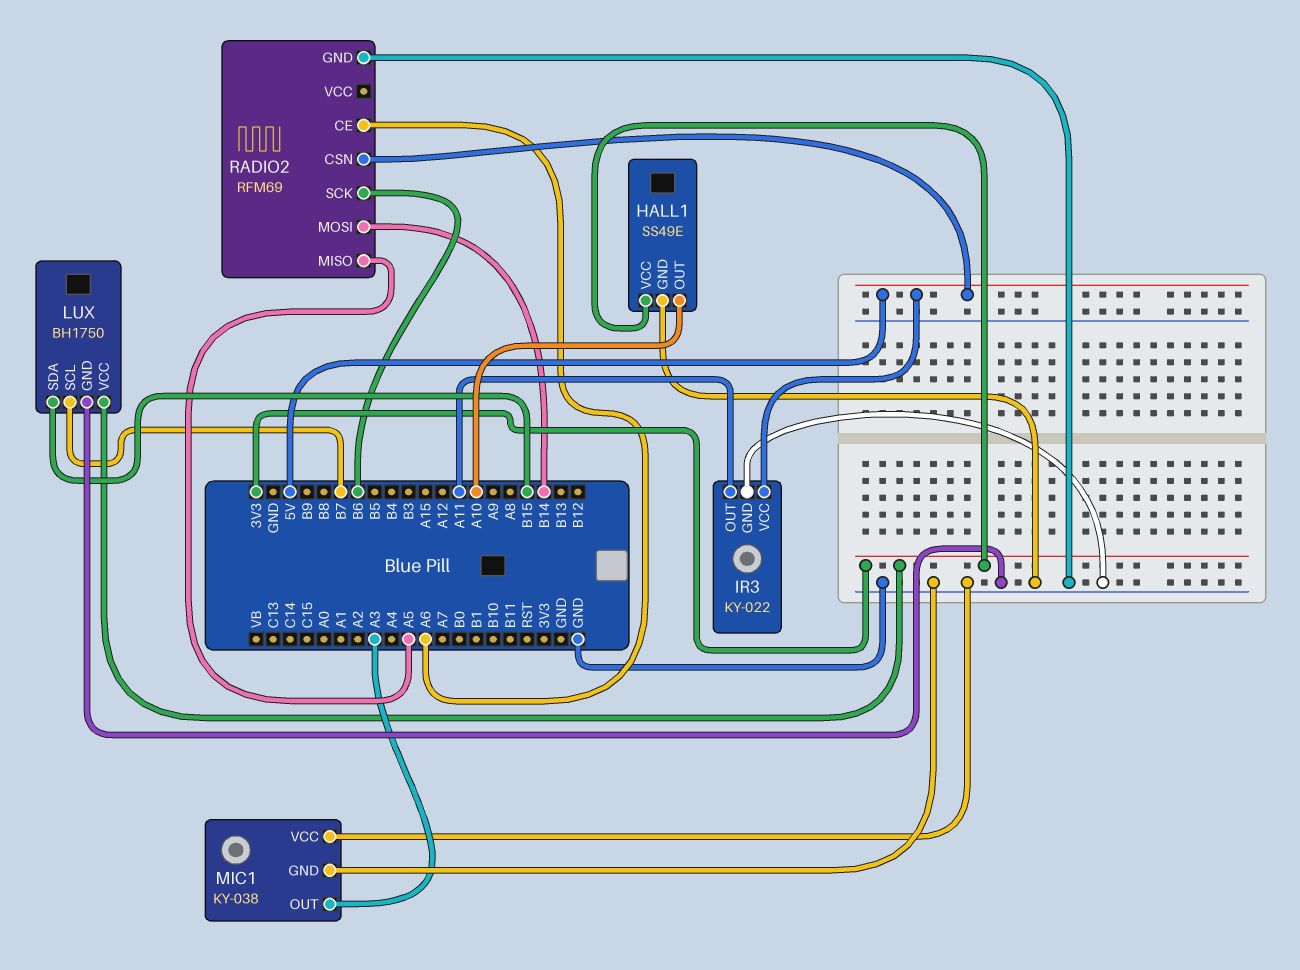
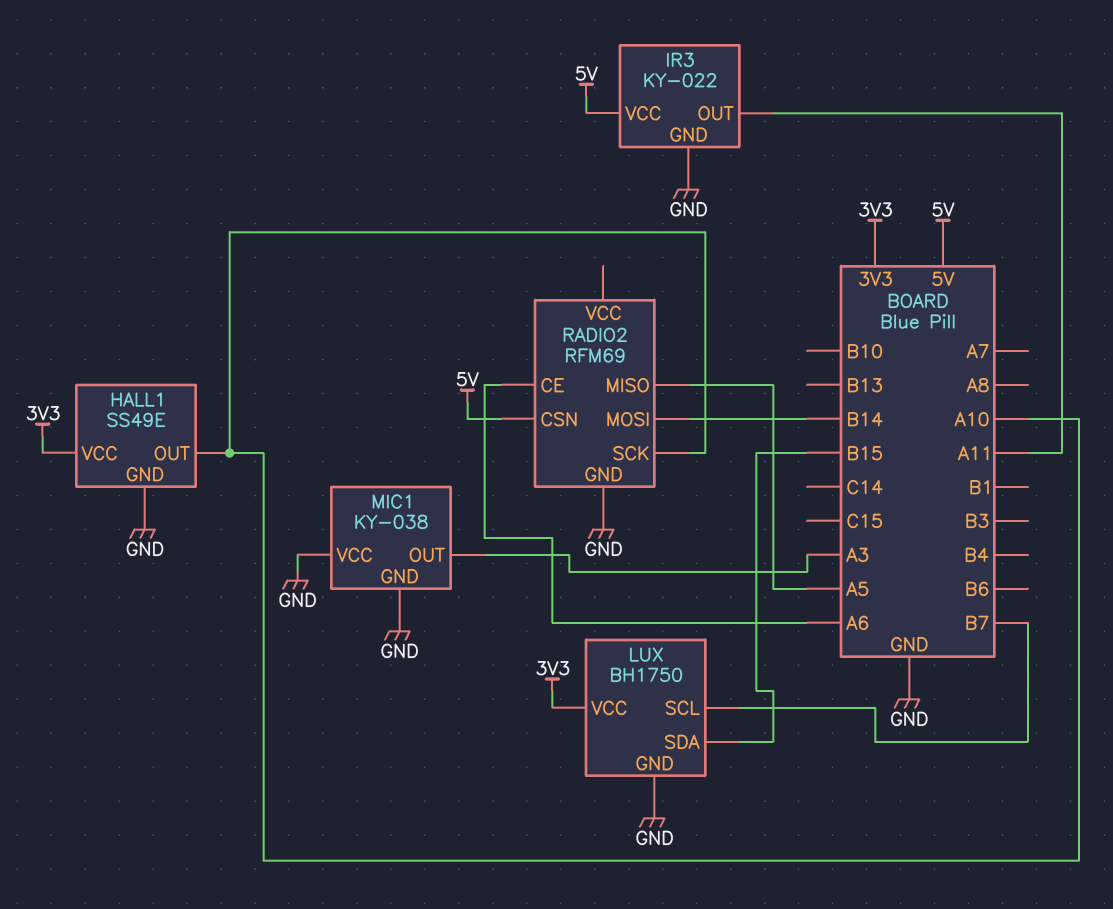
RADIO2 pin SCK: B6 -> A10

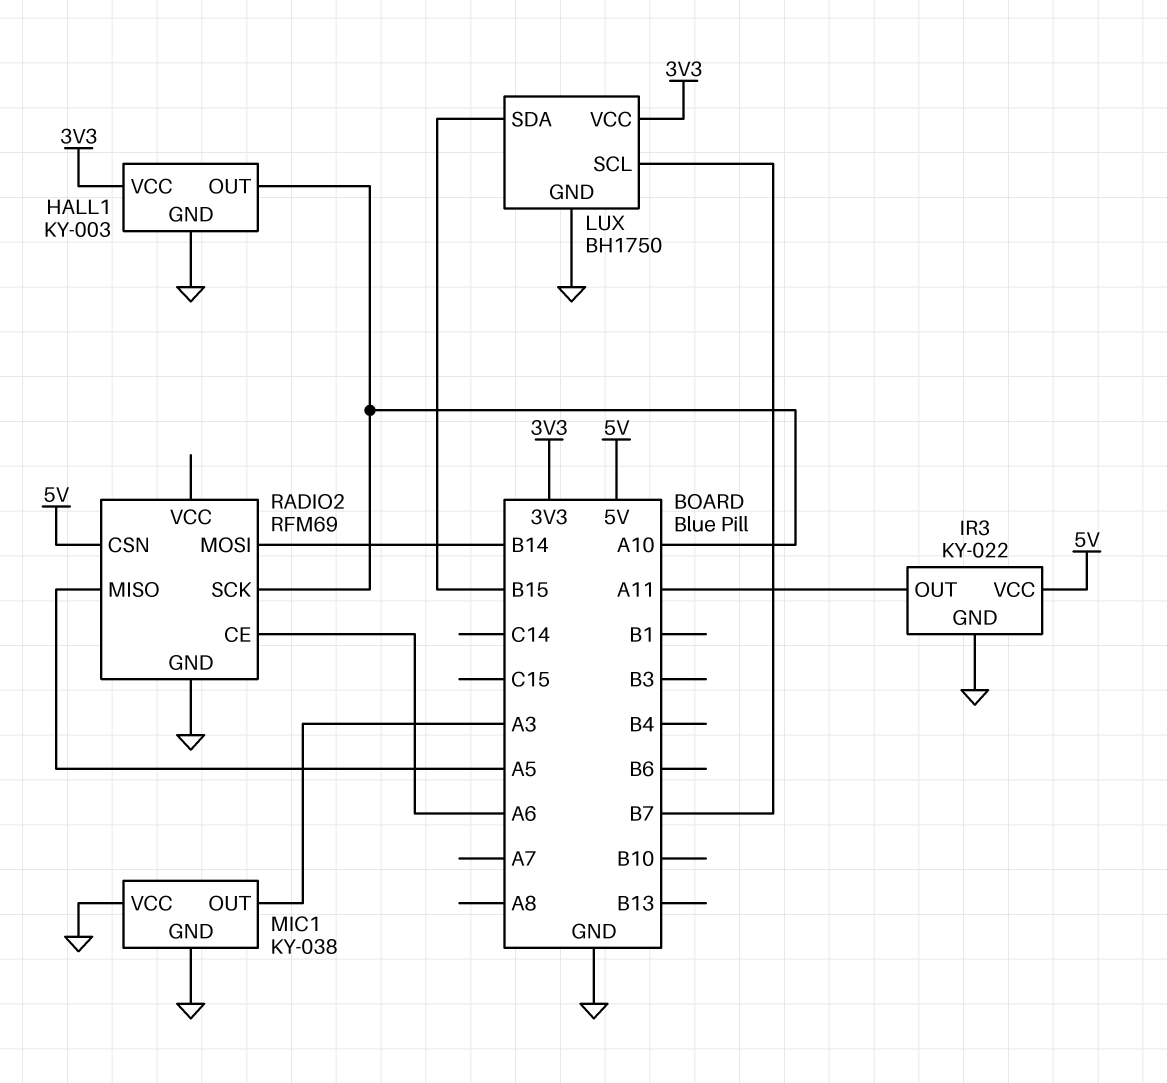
HALL1: SS49E -> KY-003

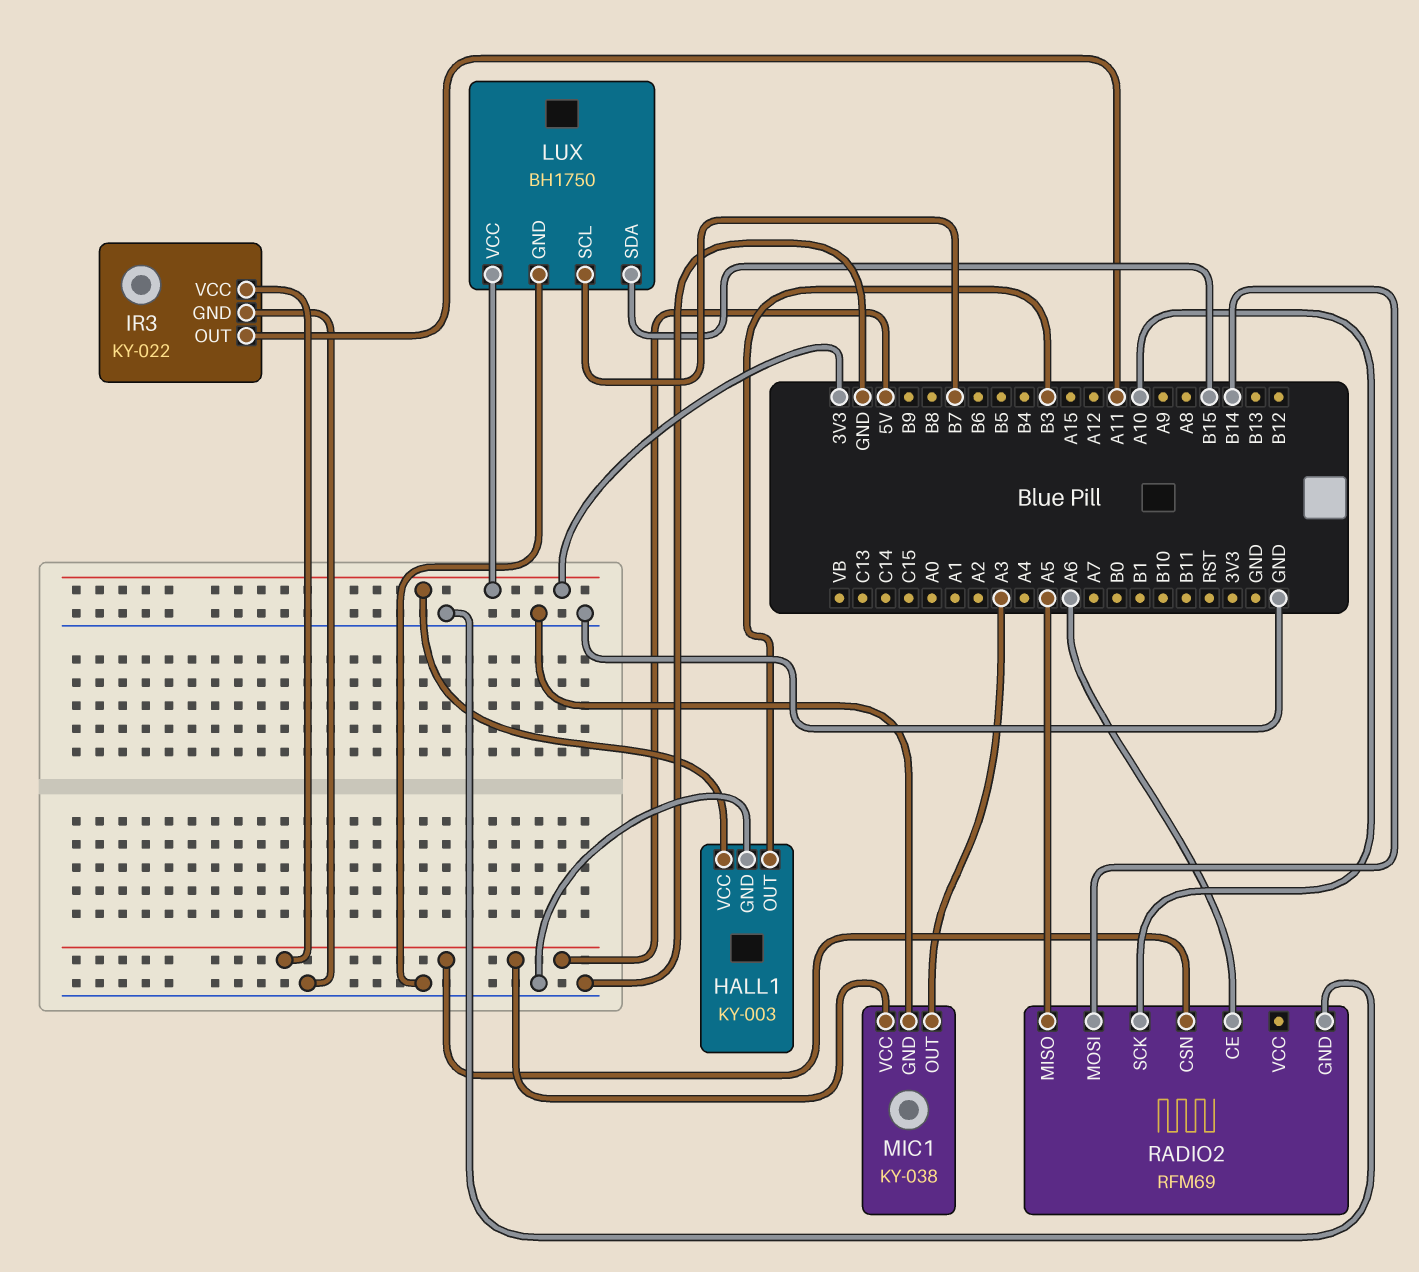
HALL1 pin OUT: A10 -> B3
MIC1 pin VCC: GND -> 5V

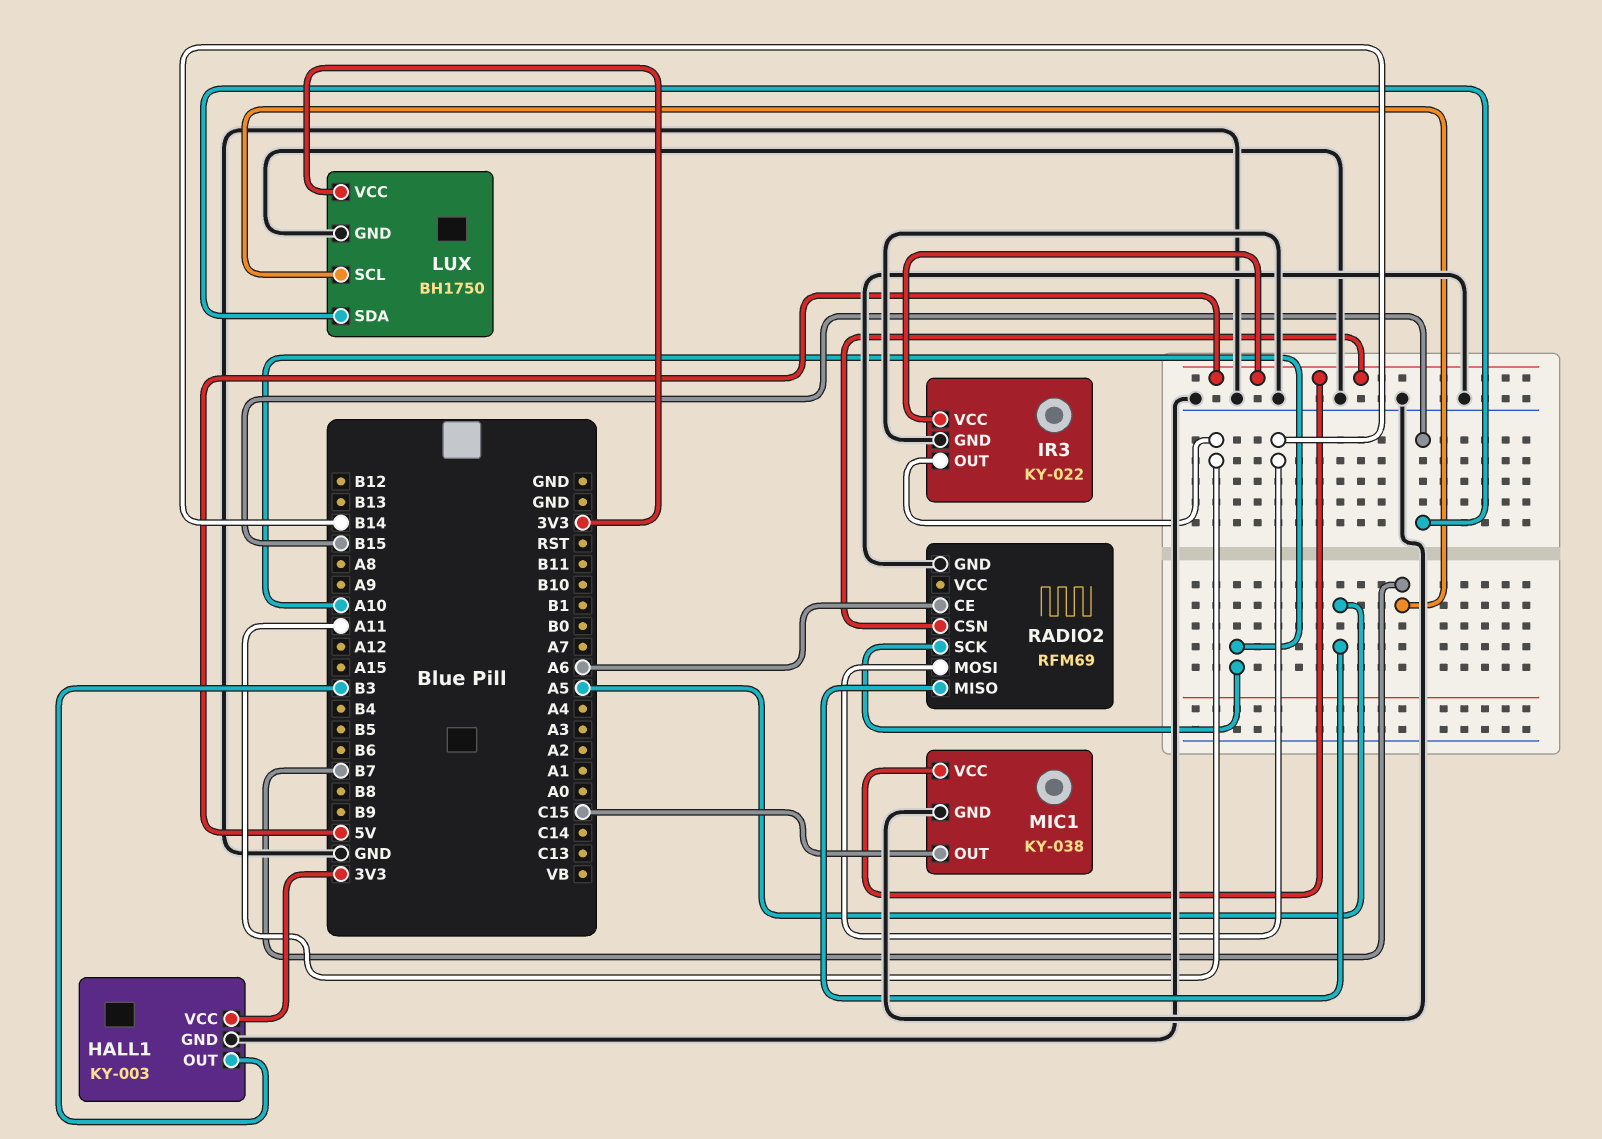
MIC1 pin OUT: A3 -> C15

